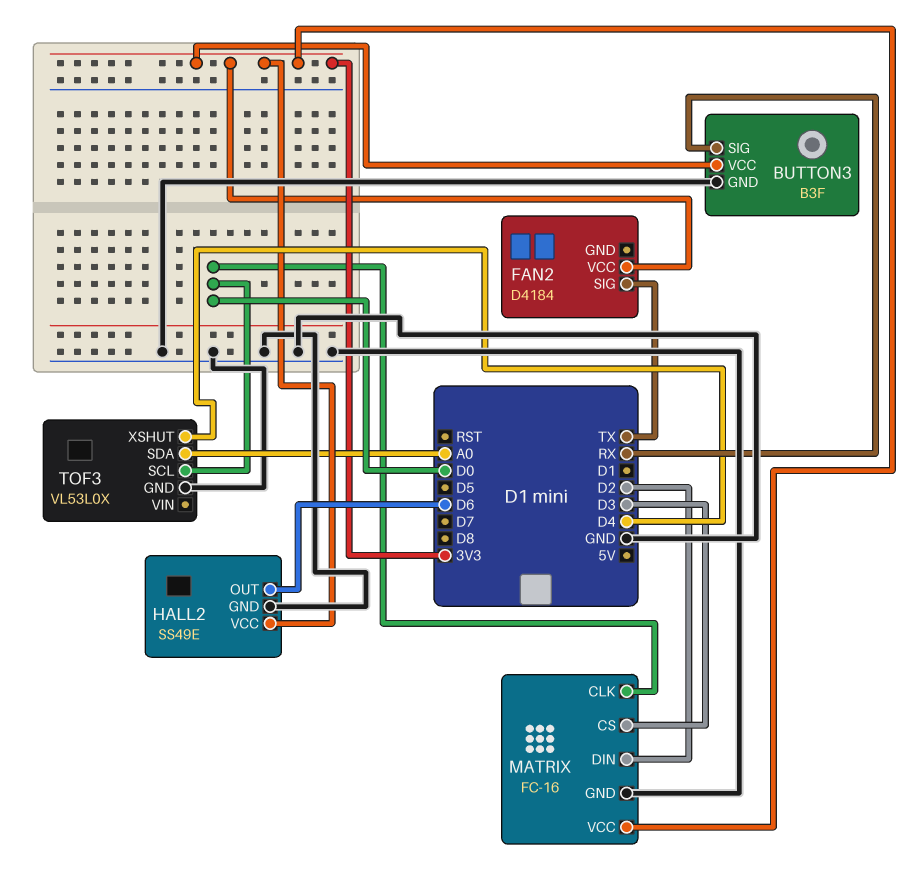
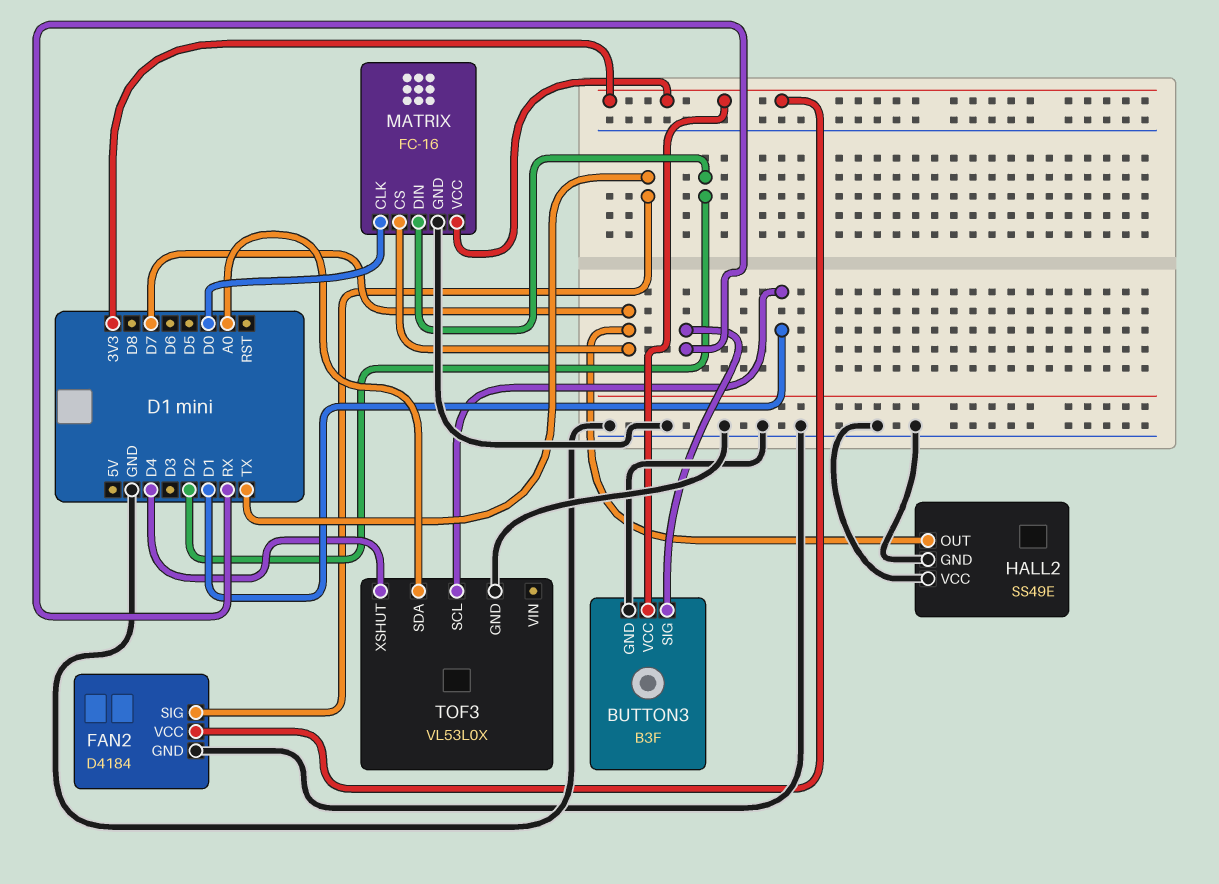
FAN2 pin GND: none -> GND
HALL2 pin OUT: D6 -> D7
HALL2 pin VCC: 3V3 -> GND
MATRIX pin CS: D3 -> D7
TOF3 pin SCL: D0 -> D1

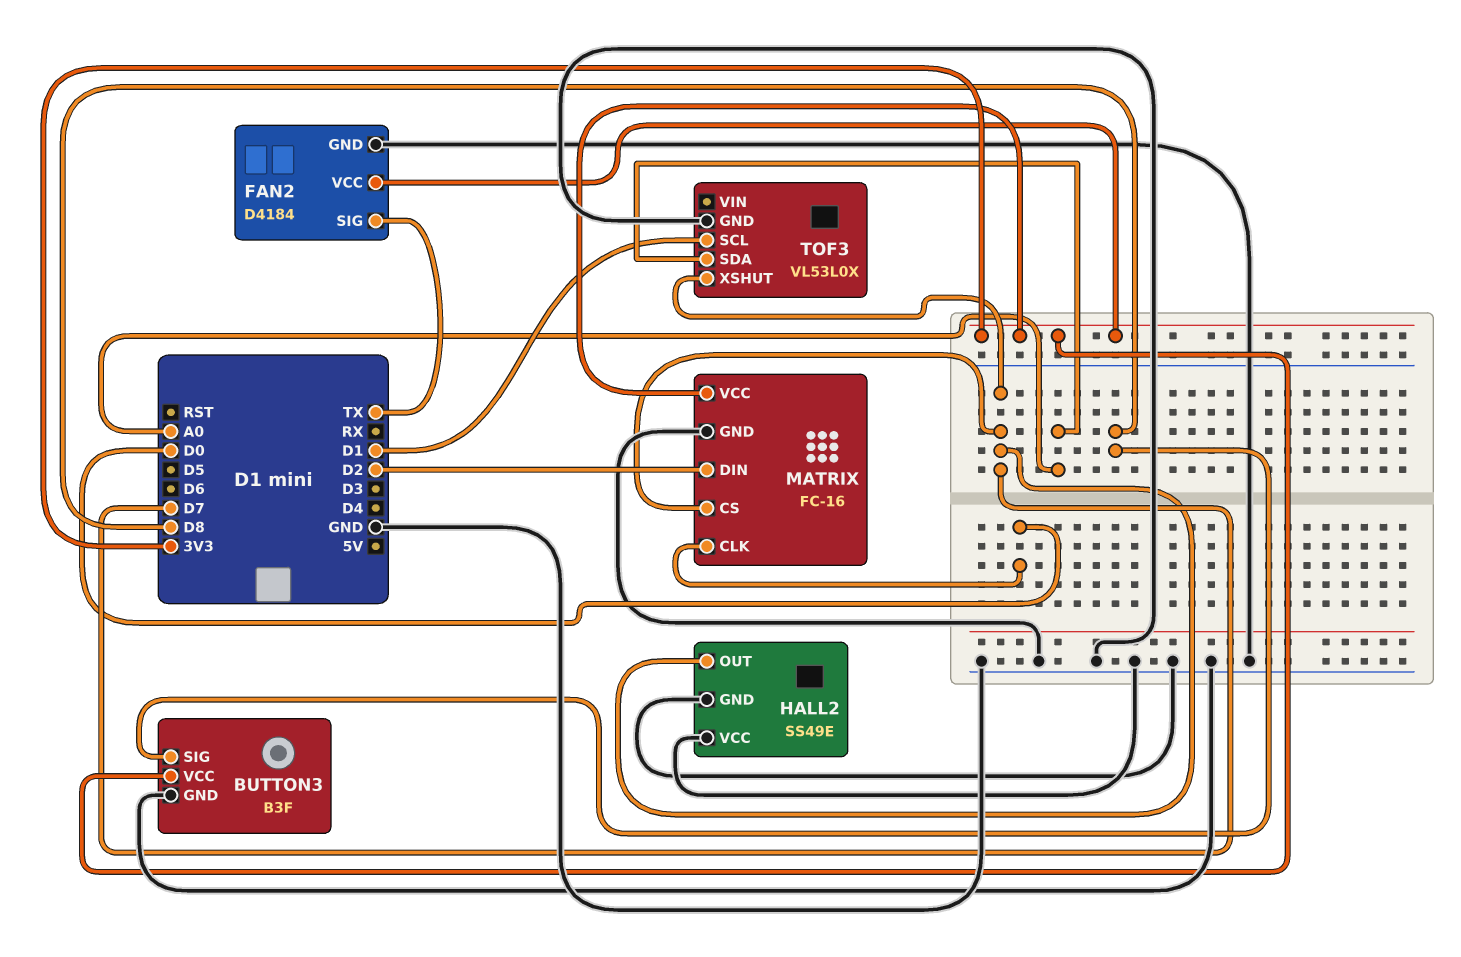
BUTTON3 pin SIG: RX -> D8
TOF3 pin XSHUT: D4 -> D7

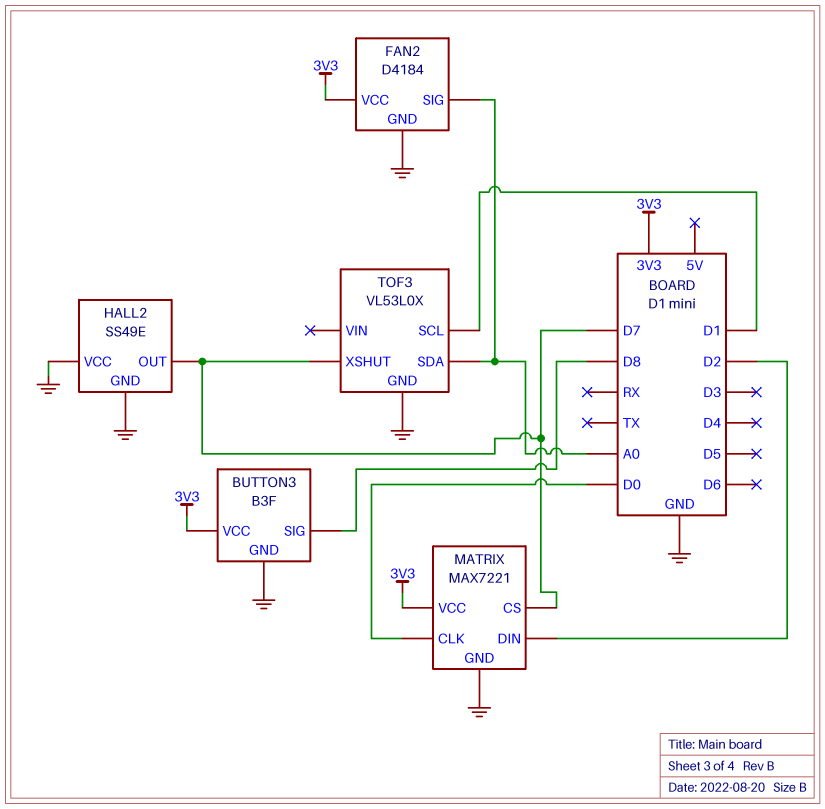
FAN2 pin SIG: TX -> A0
MATRIX: FC-16 -> MAX7221

